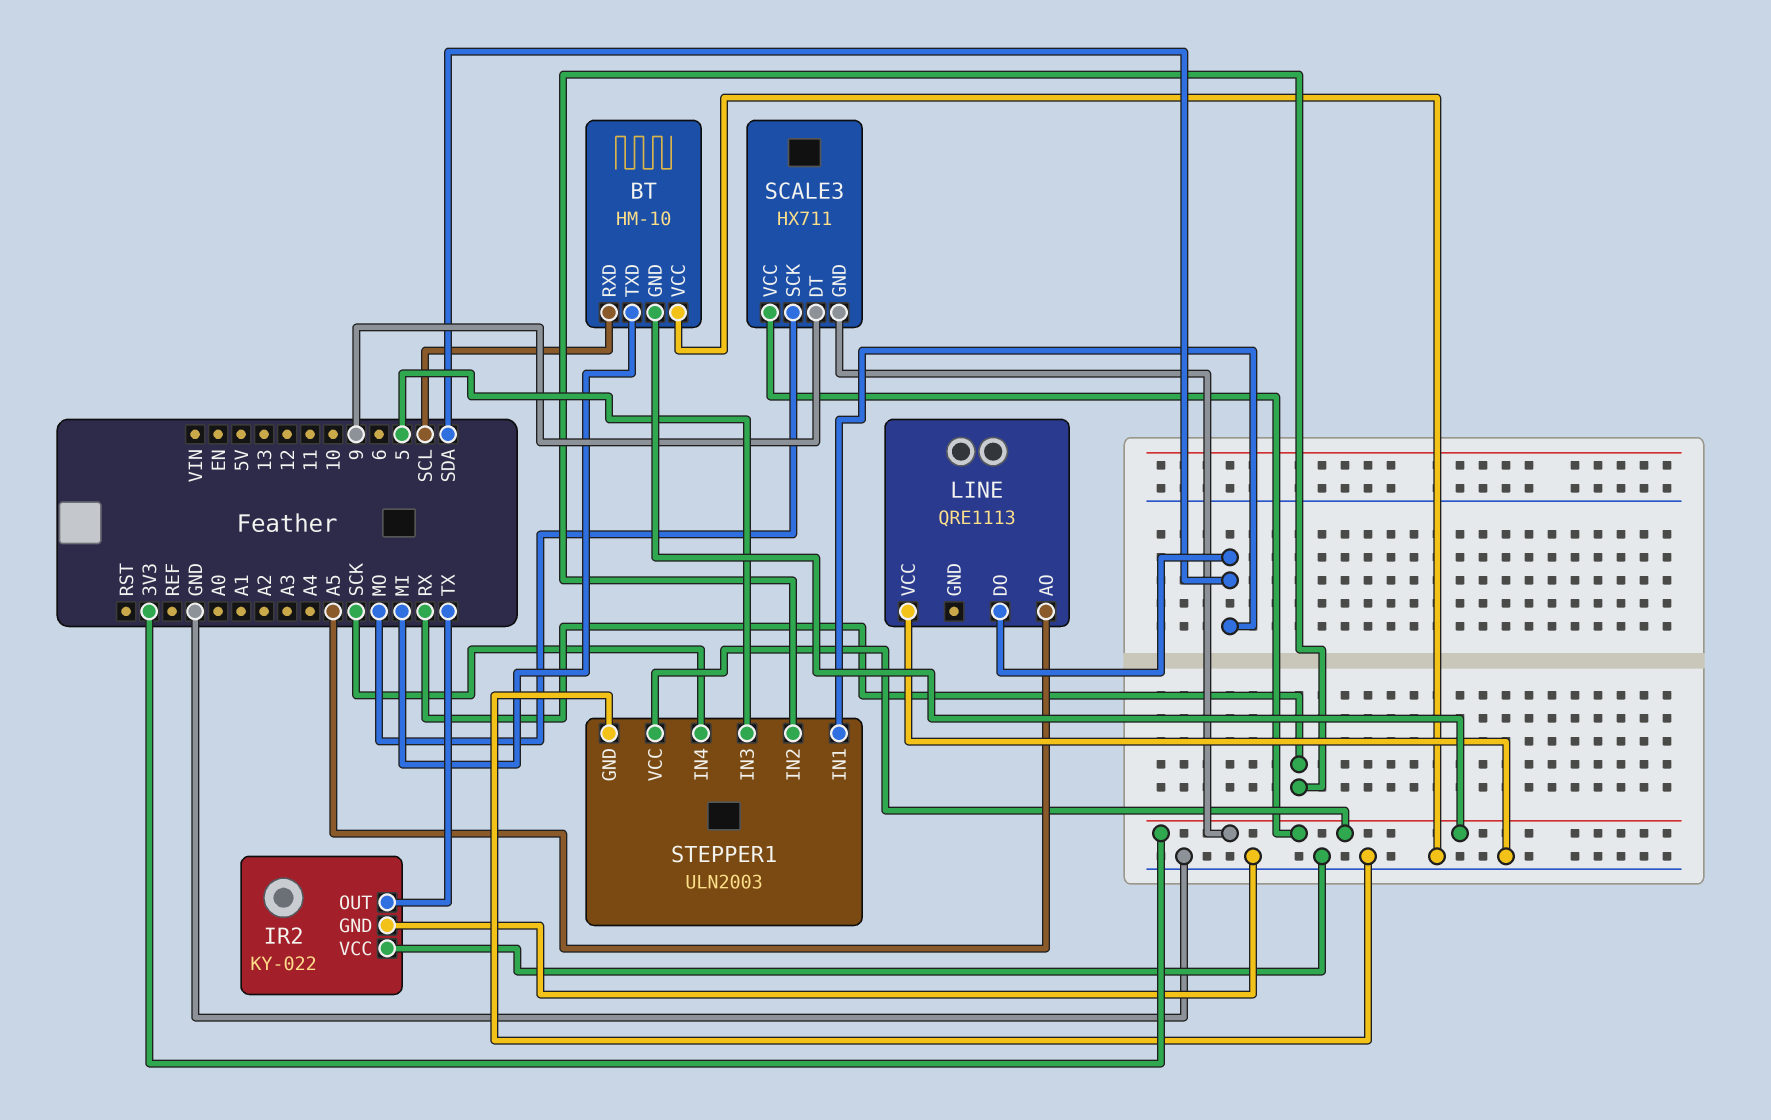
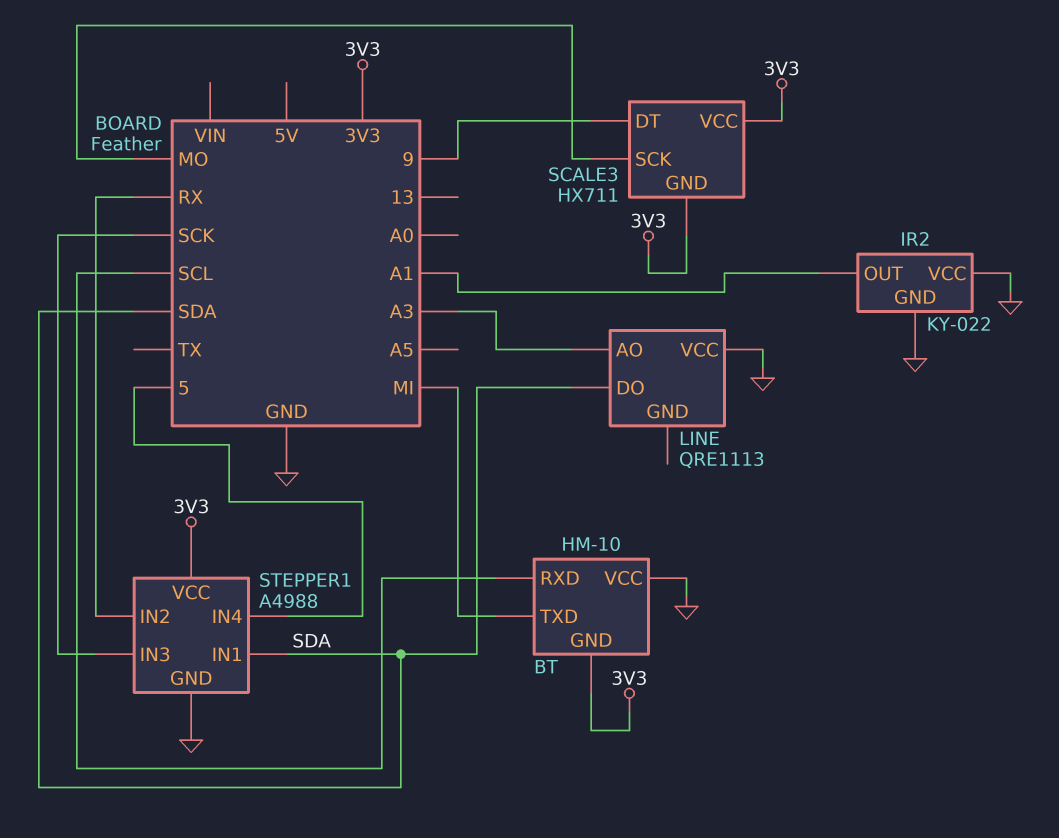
IR2 pin OUT: TX -> A1
LINE pin AO: A5 -> A3
STEPPER1: ULN2003 -> A4988
STEPPER1 pin IN3: 5 -> SCK
STEPPER1 pin IN4: SCK -> 5

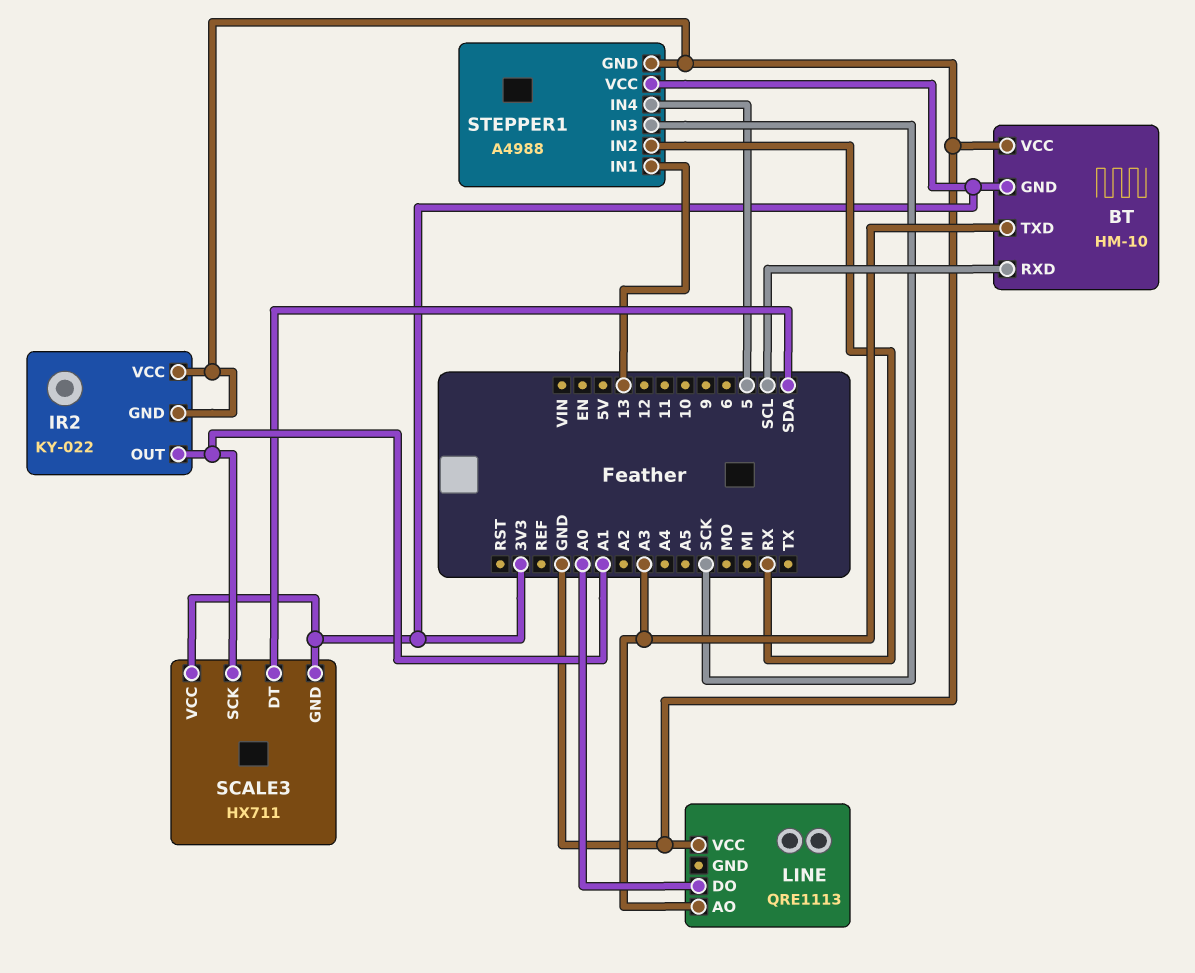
BT pin TXD: MI -> A3
LINE pin DO: SDA -> A0
SCALE3 pin DT: 9 -> SDA
SCALE3 pin SCK: MO -> A1
STEPPER1 pin IN1: SDA -> 13

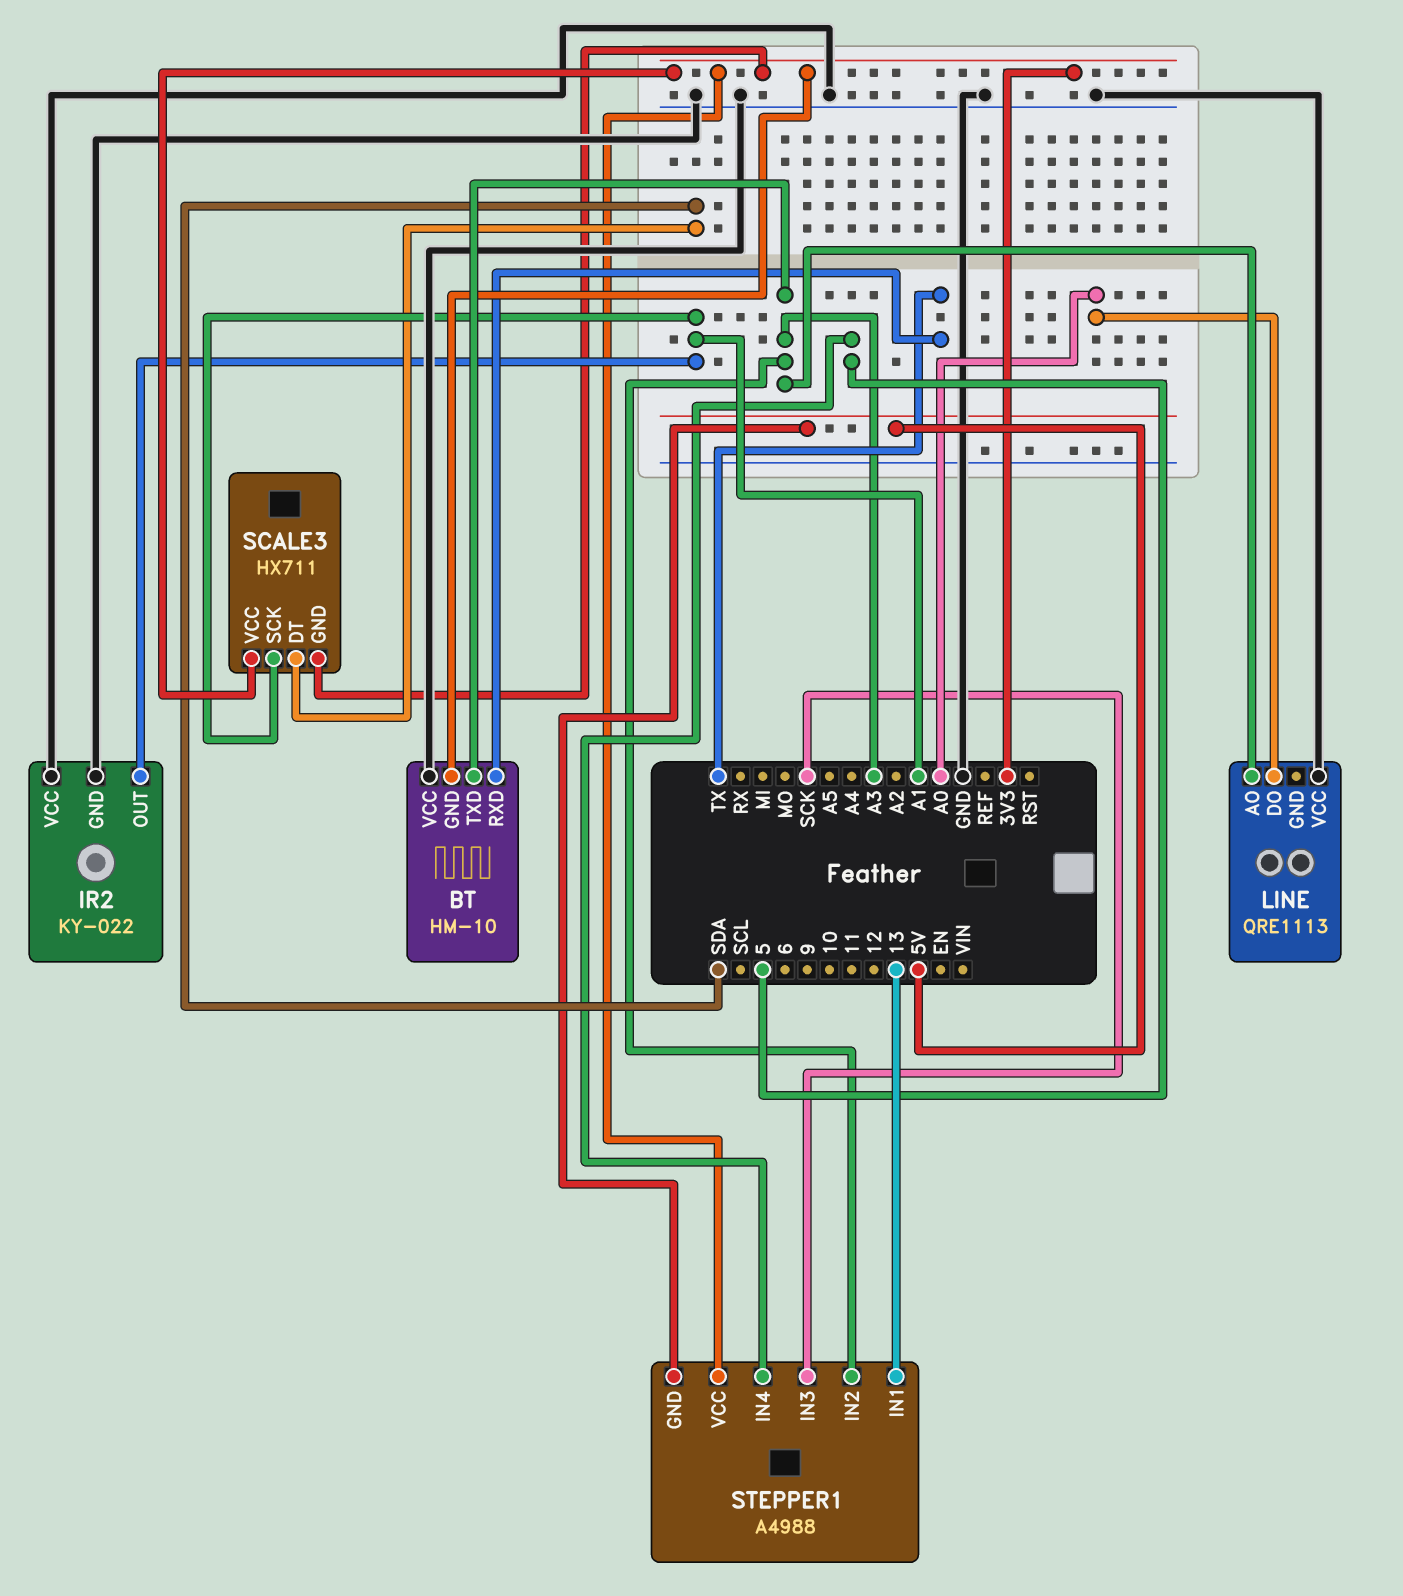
BT pin RXD: SCL -> TX
STEPPER1 pin GND: GND -> 5V
STEPPER1 pin IN2: RX -> A3

